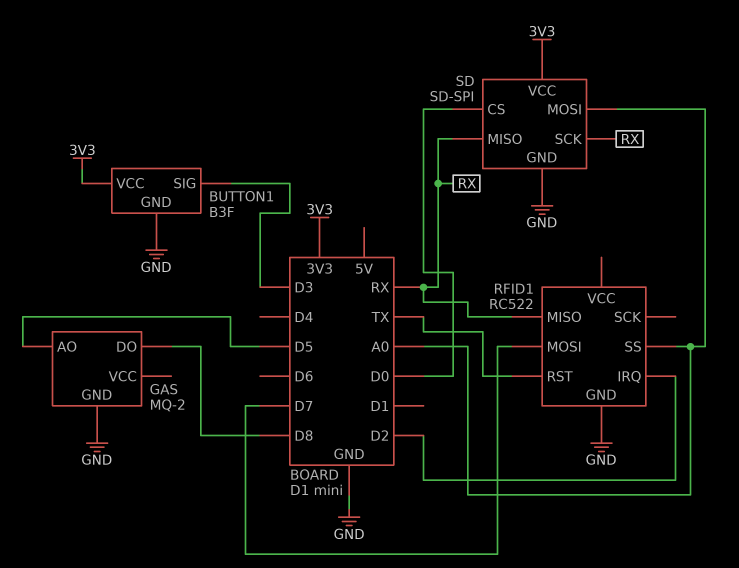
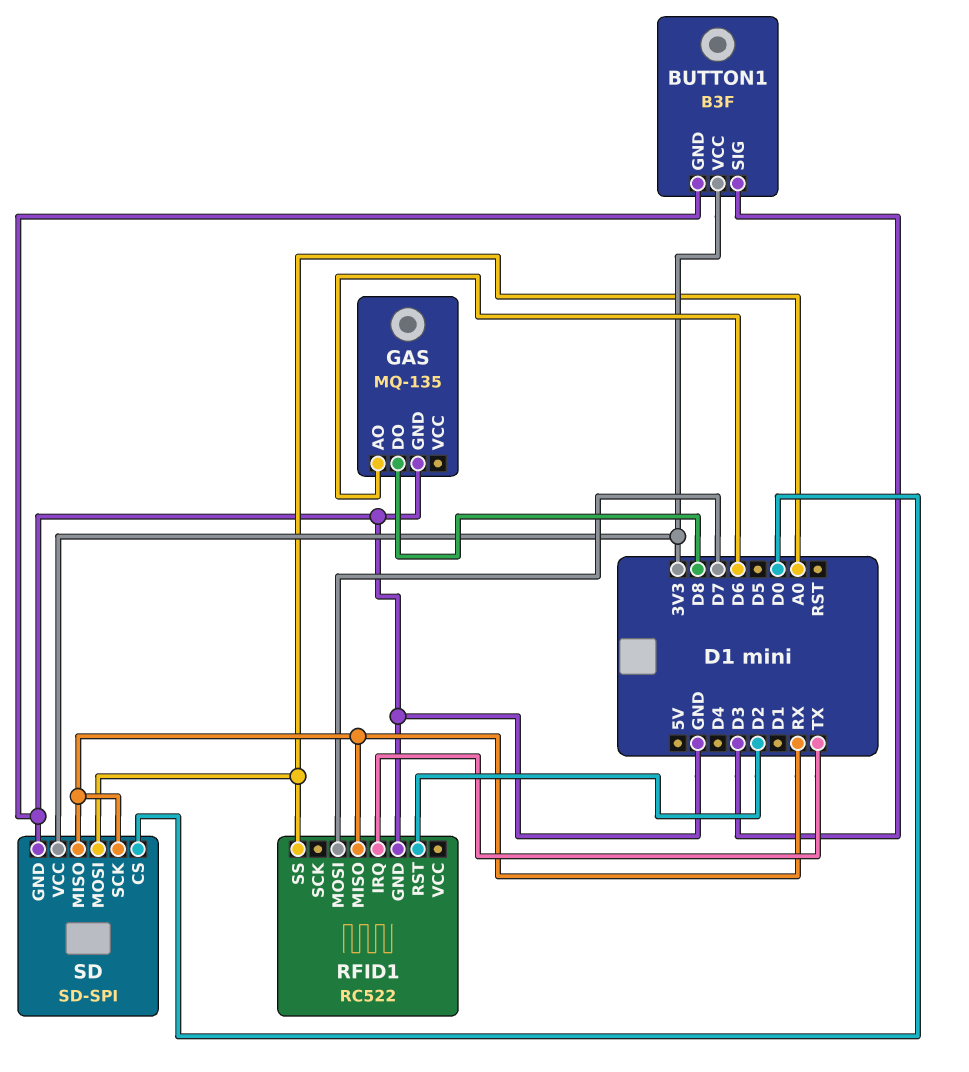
GAS: MQ-2 -> MQ-135
GAS pin AO: D5 -> D6
RFID1 pin IRQ: D2 -> TX
RFID1 pin RST: TX -> D2

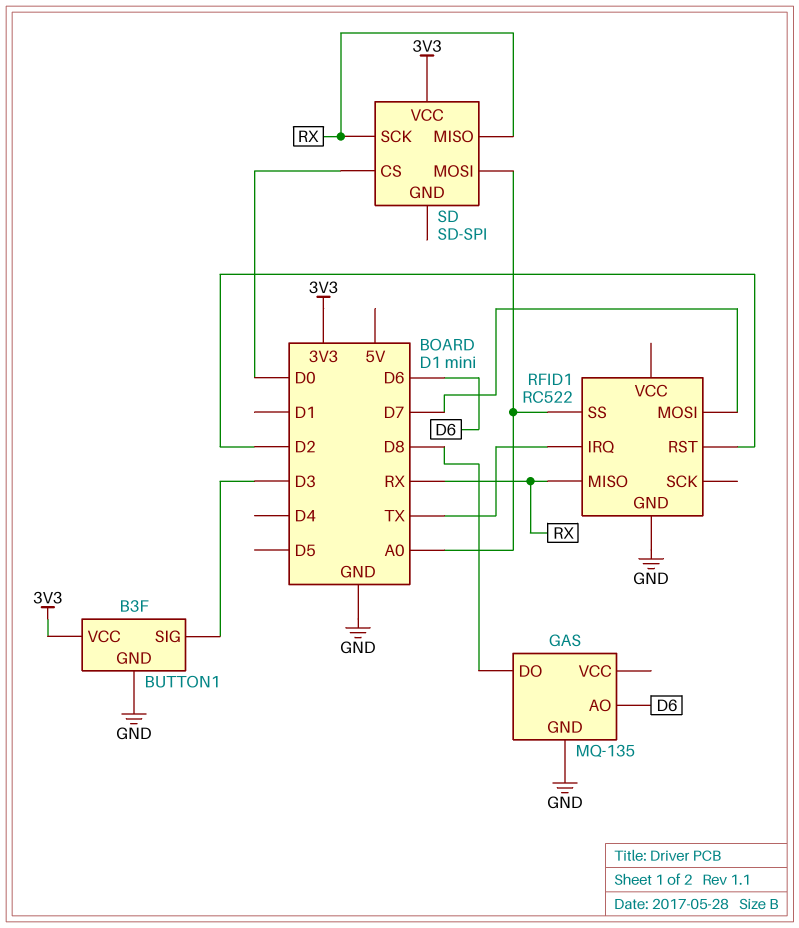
SD pin GND: GND -> none

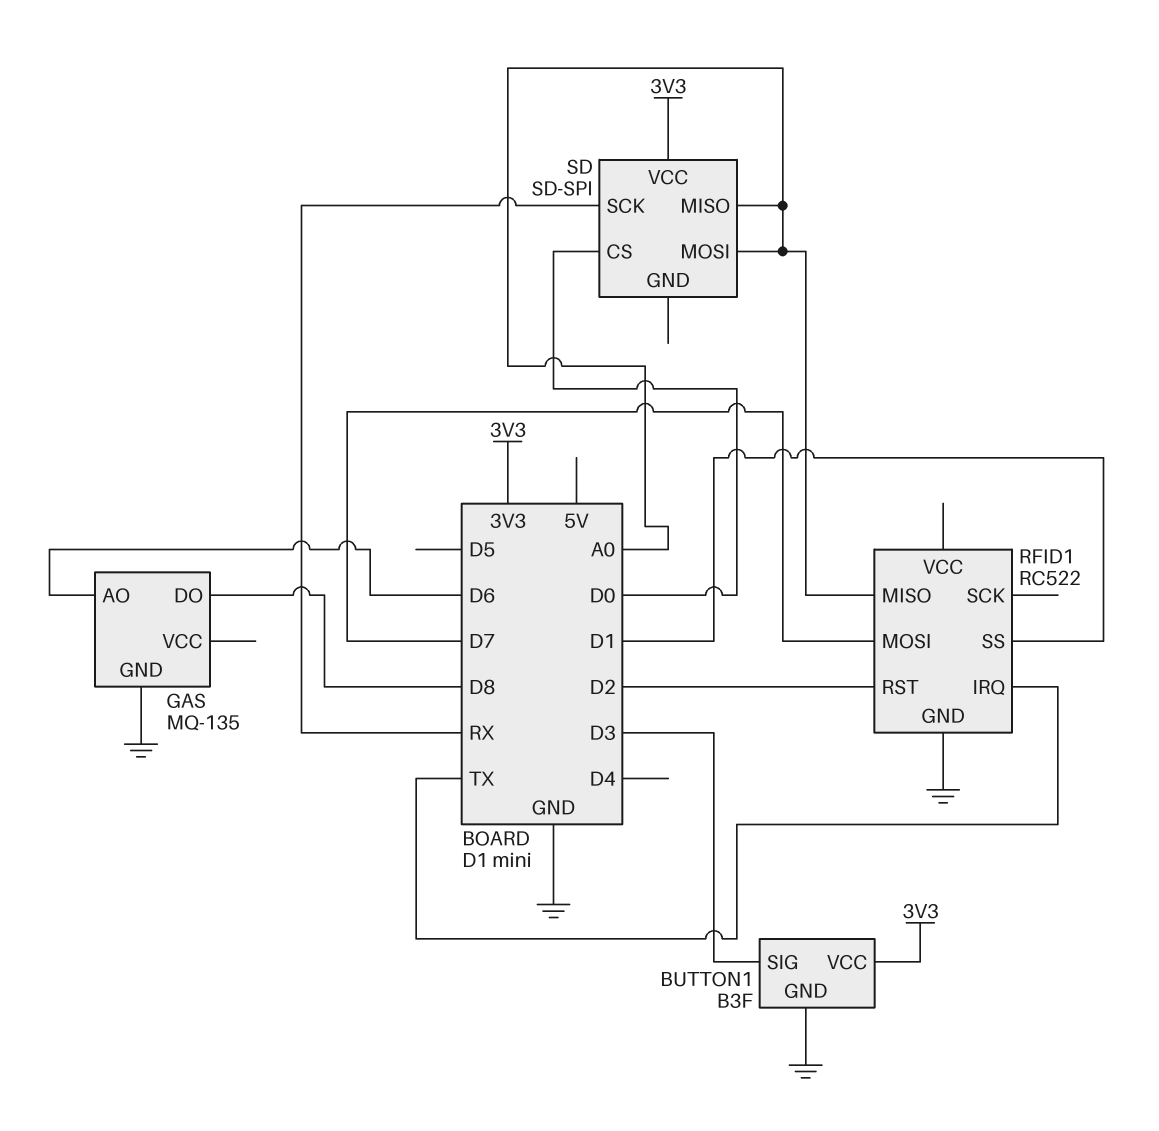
RFID1 pin MISO: RX -> A0
RFID1 pin SS: A0 -> D1
SD pin MISO: RX -> A0

